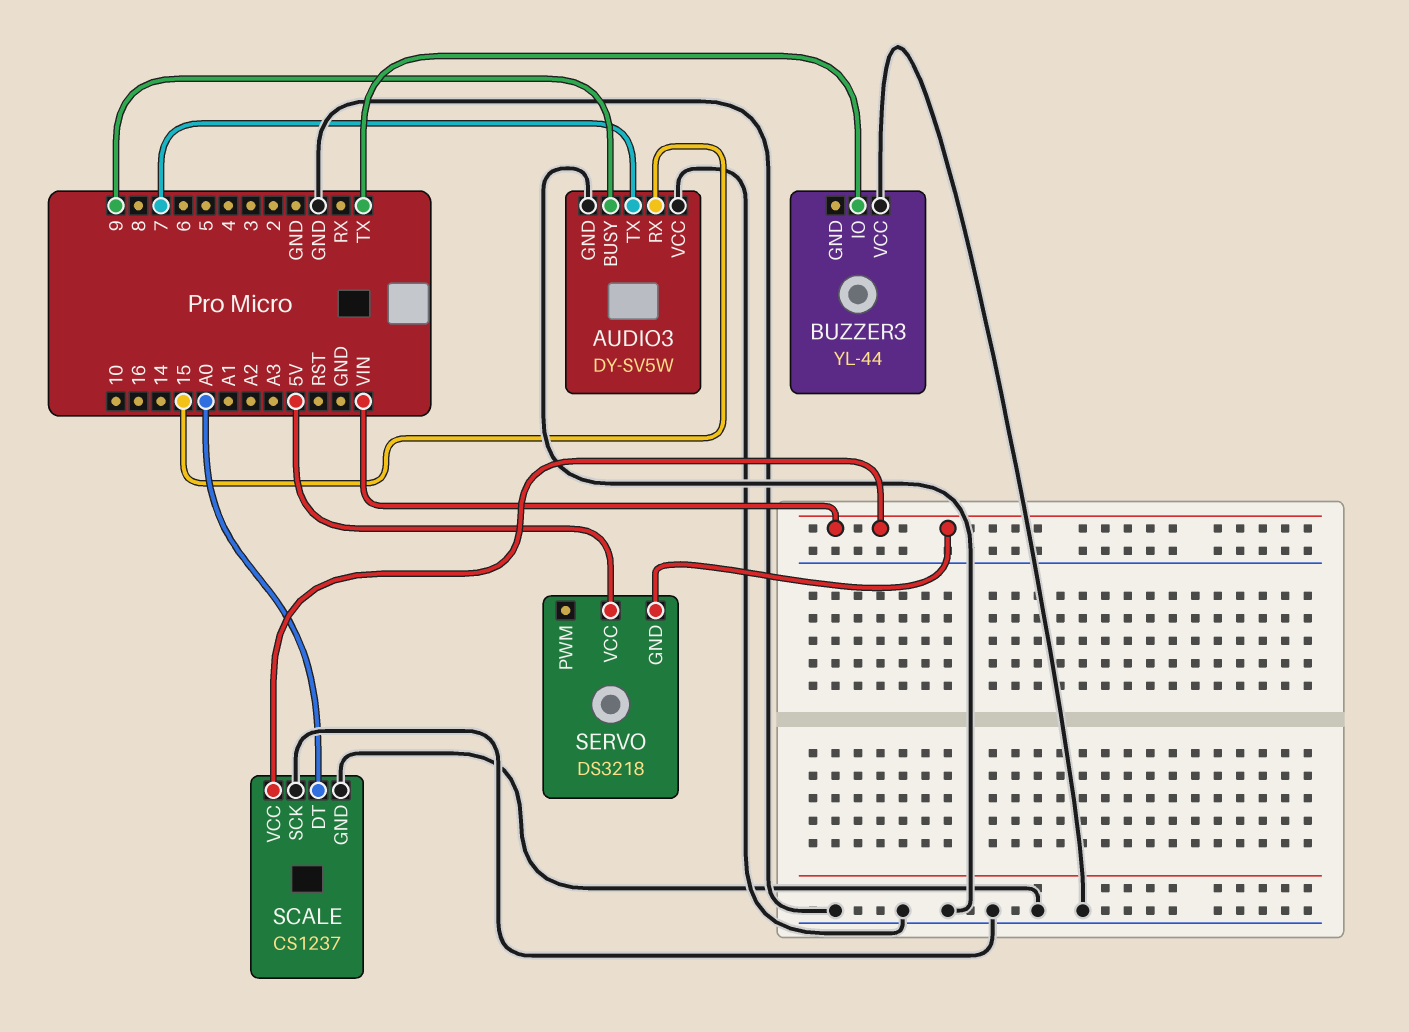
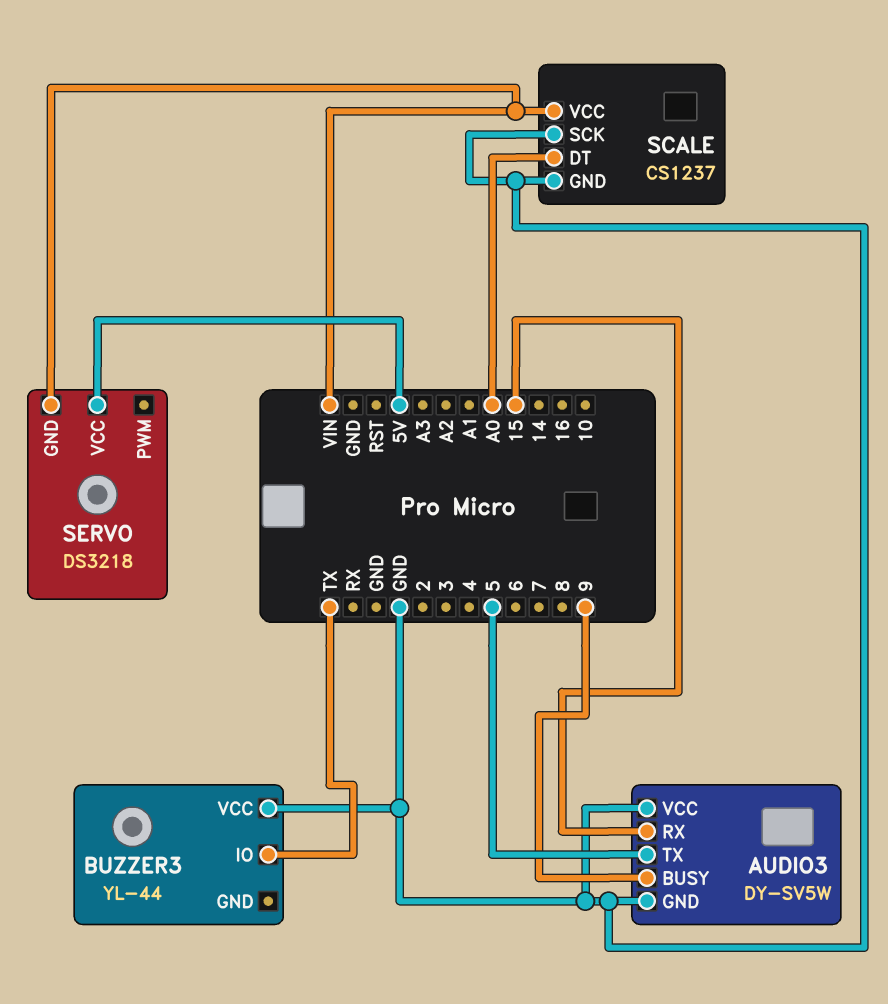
AUDIO3 pin TX: 7 -> 5

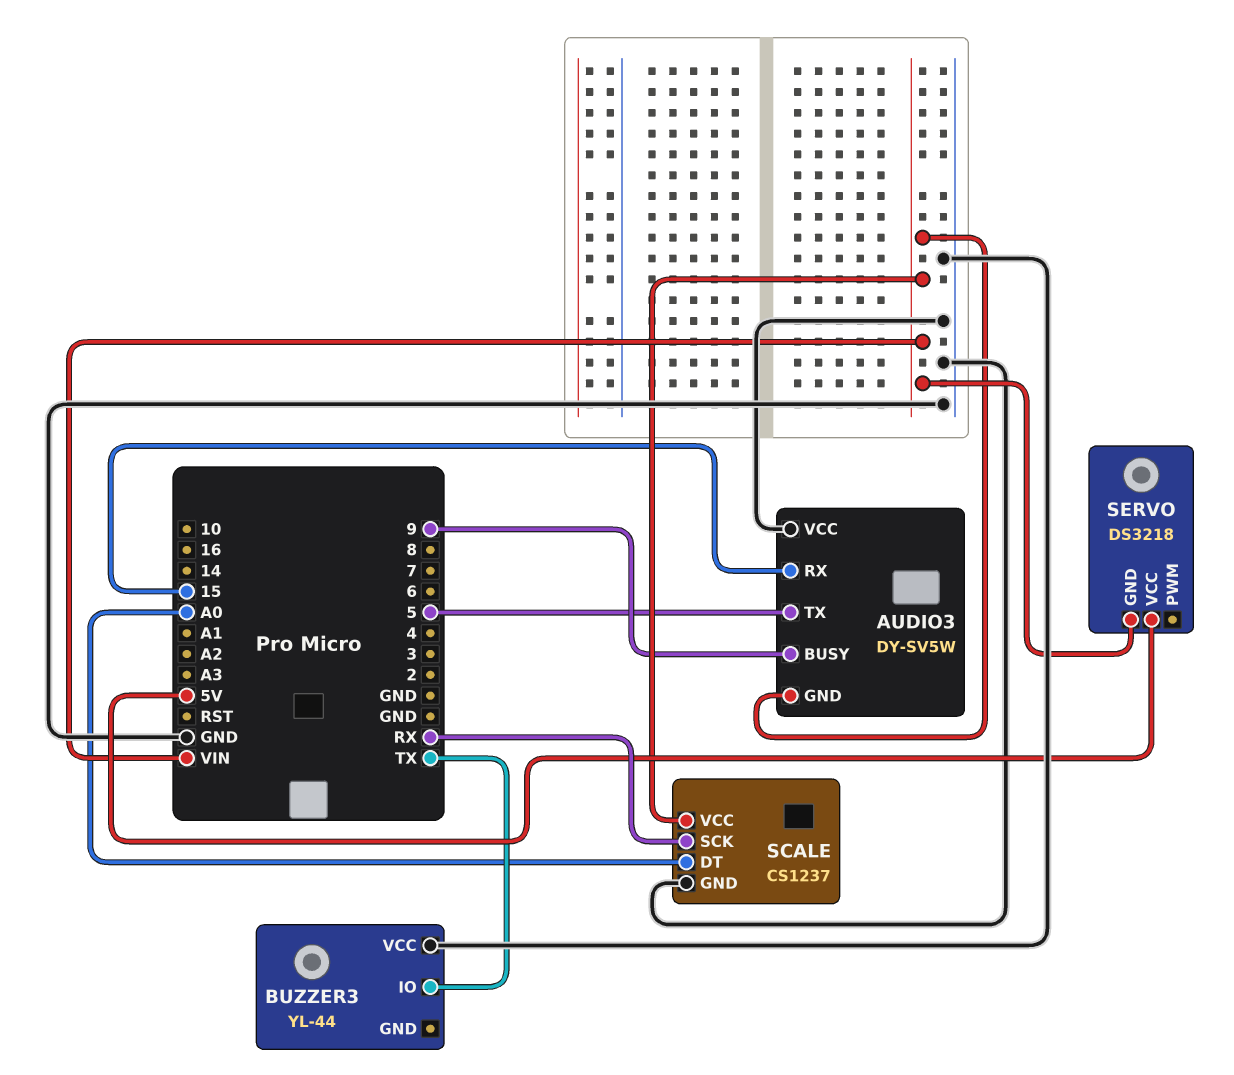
AUDIO3 pin GND: GND -> VIN
SCALE pin SCK: GND -> RX

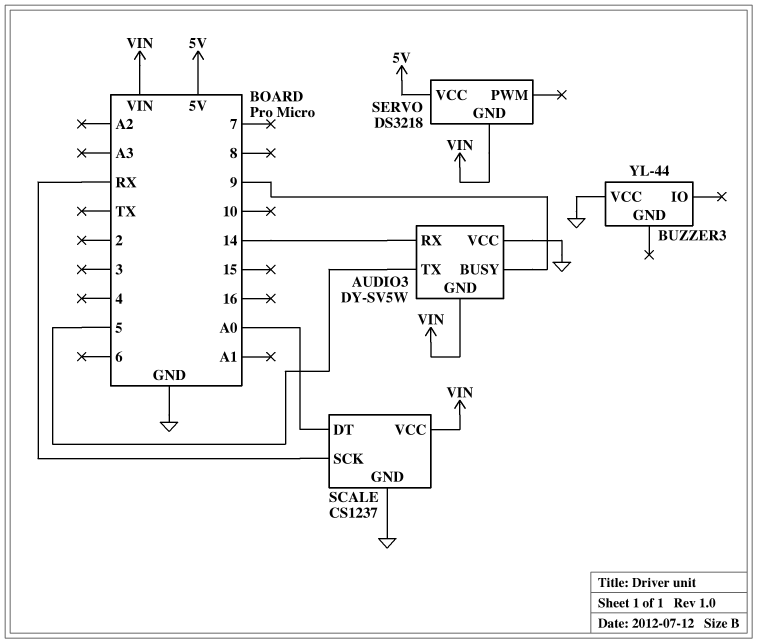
AUDIO3 pin RX: 15 -> 14
BUZZER3 pin IO: TX -> none

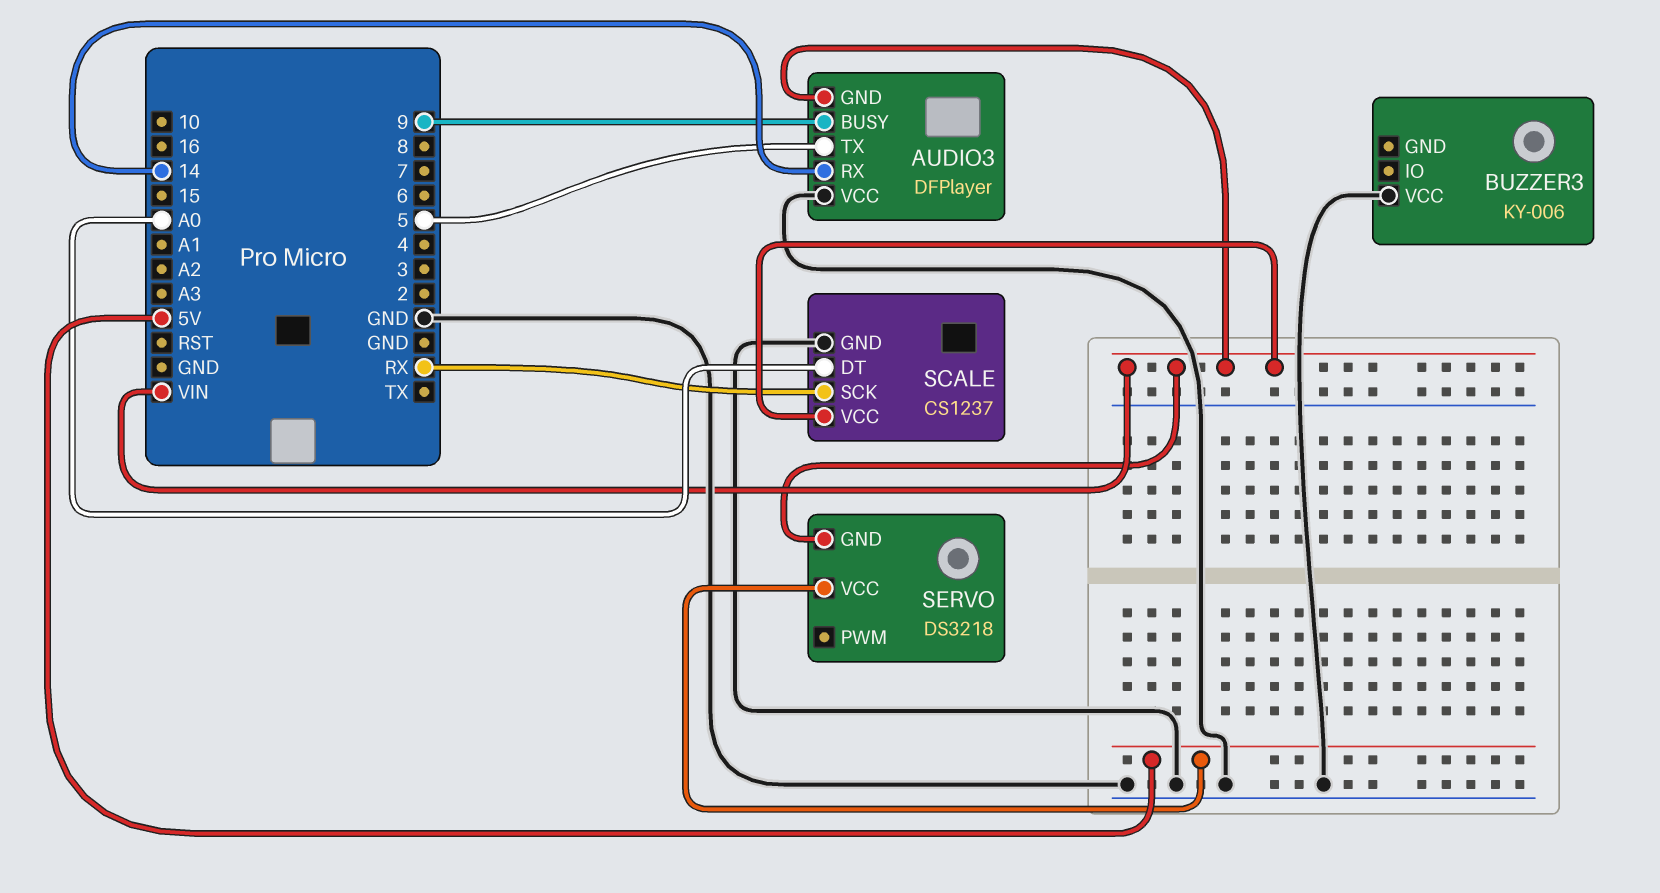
AUDIO3: DY-SV5W -> DFPlayer
BUZZER3: YL-44 -> KY-006

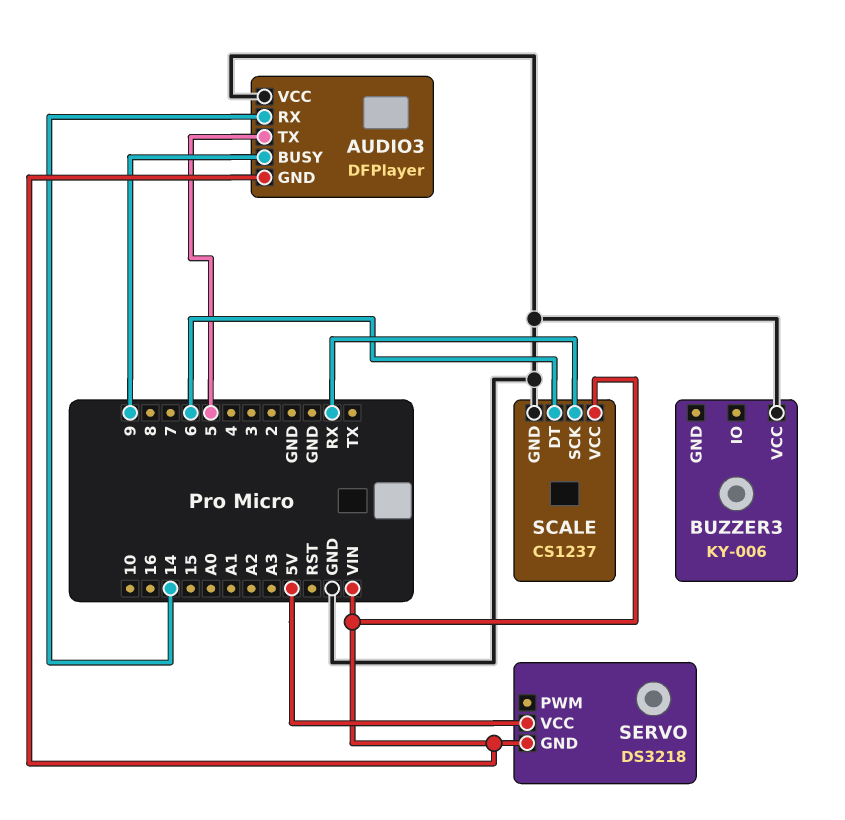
SCALE pin DT: A0 -> 6

